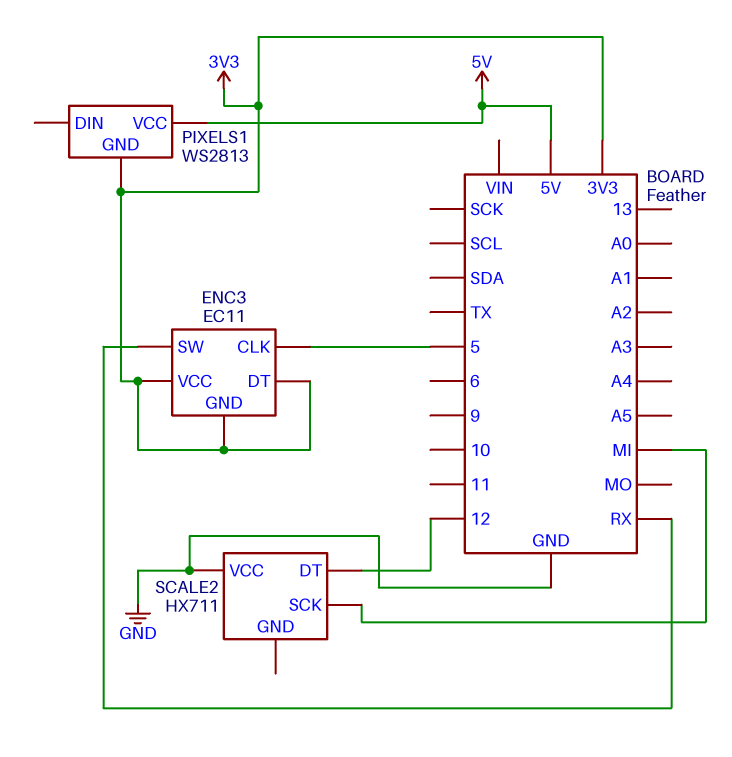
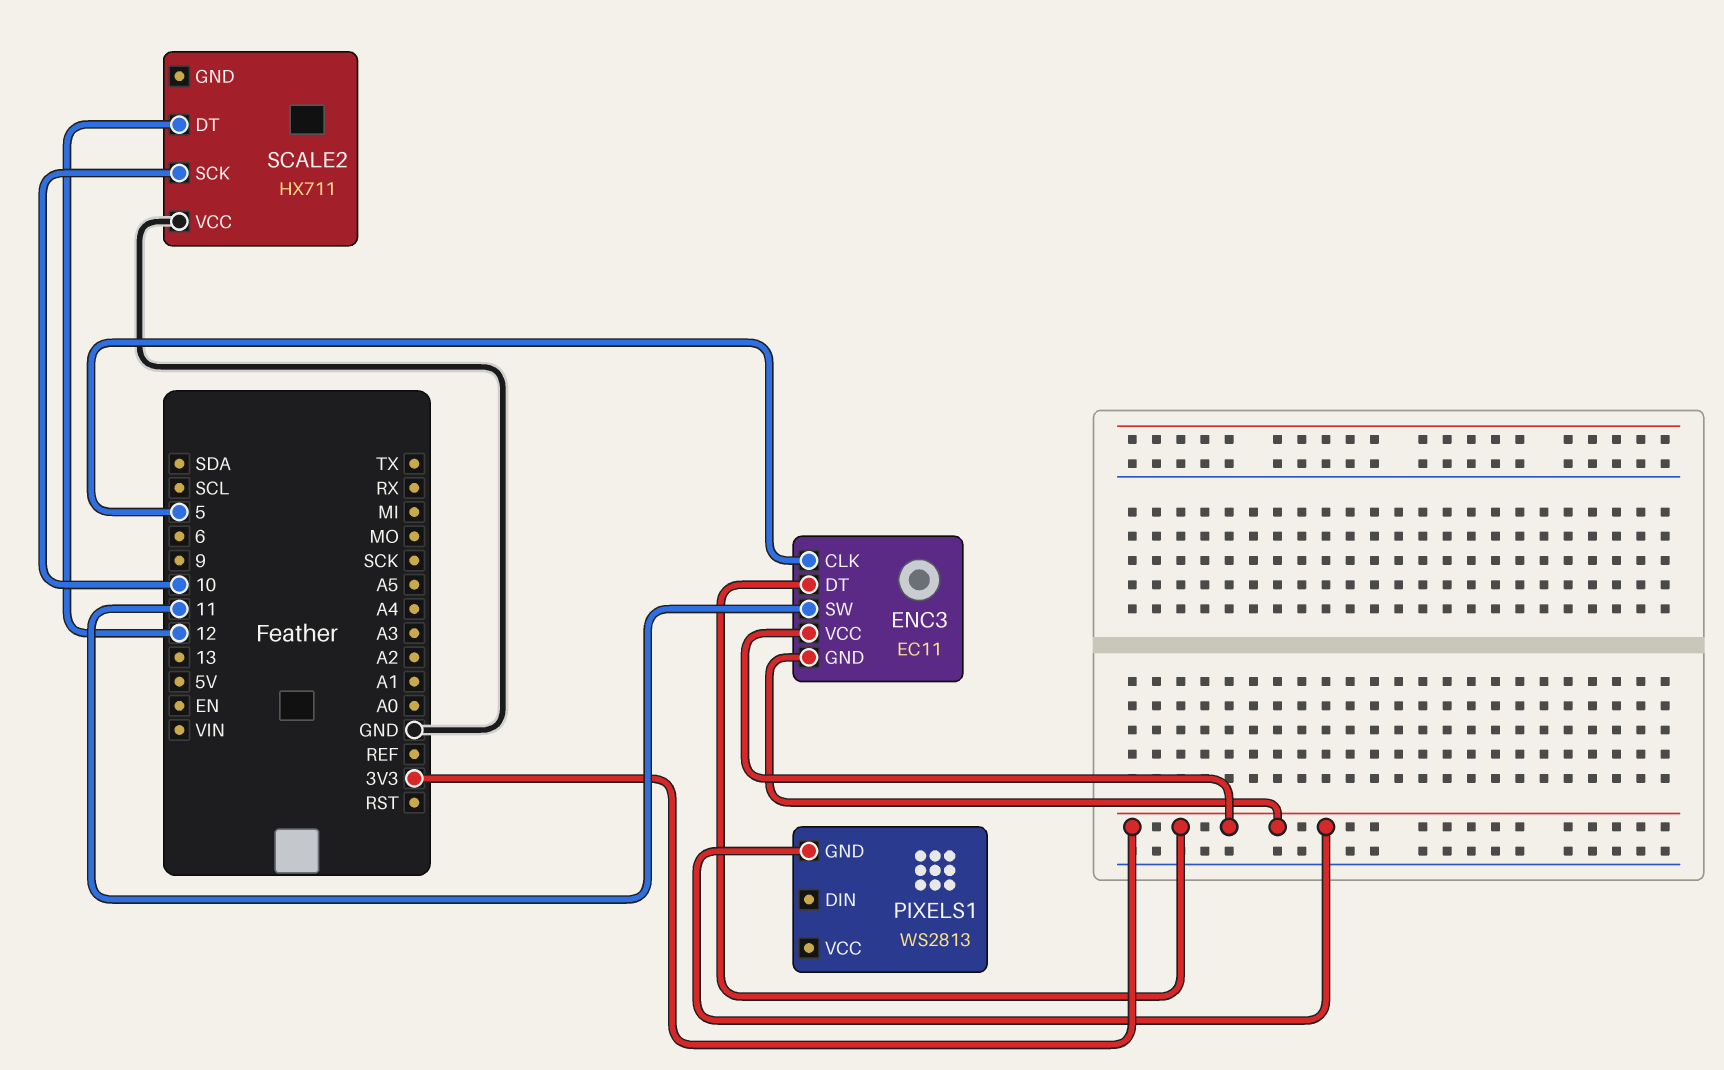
ENC3 pin SW: RX -> 11
PIXELS1 pin VCC: 5V -> none
SCALE2 pin SCK: MI -> 10

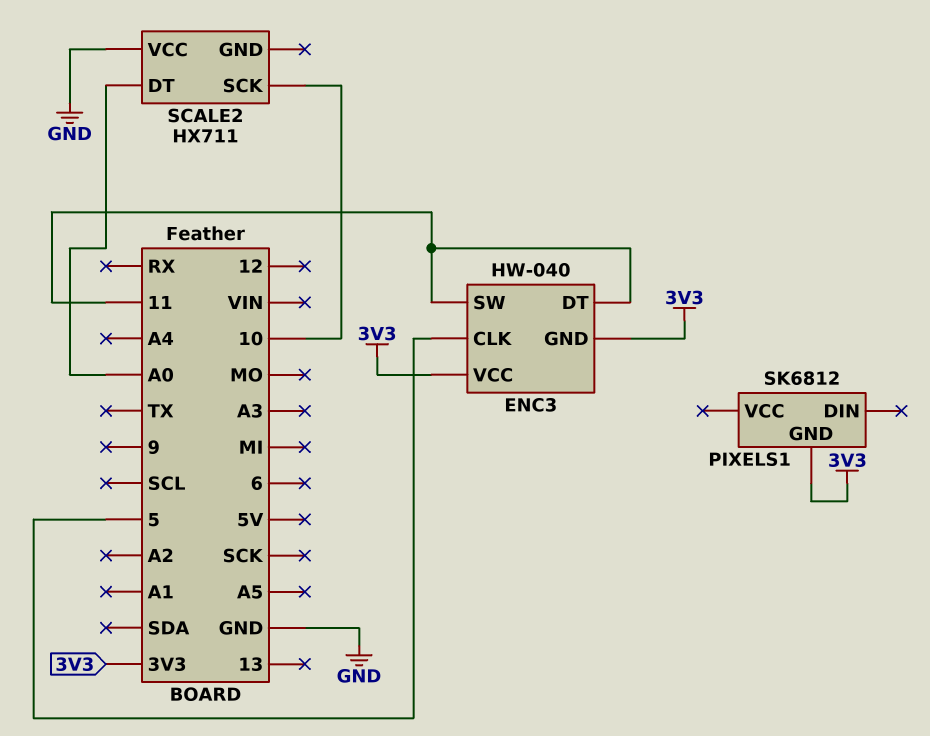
ENC3: EC11 -> HW-040
ENC3 pin DT: 3V3 -> 11
PIXELS1: WS2813 -> SK6812
SCALE2 pin DT: 12 -> A0

